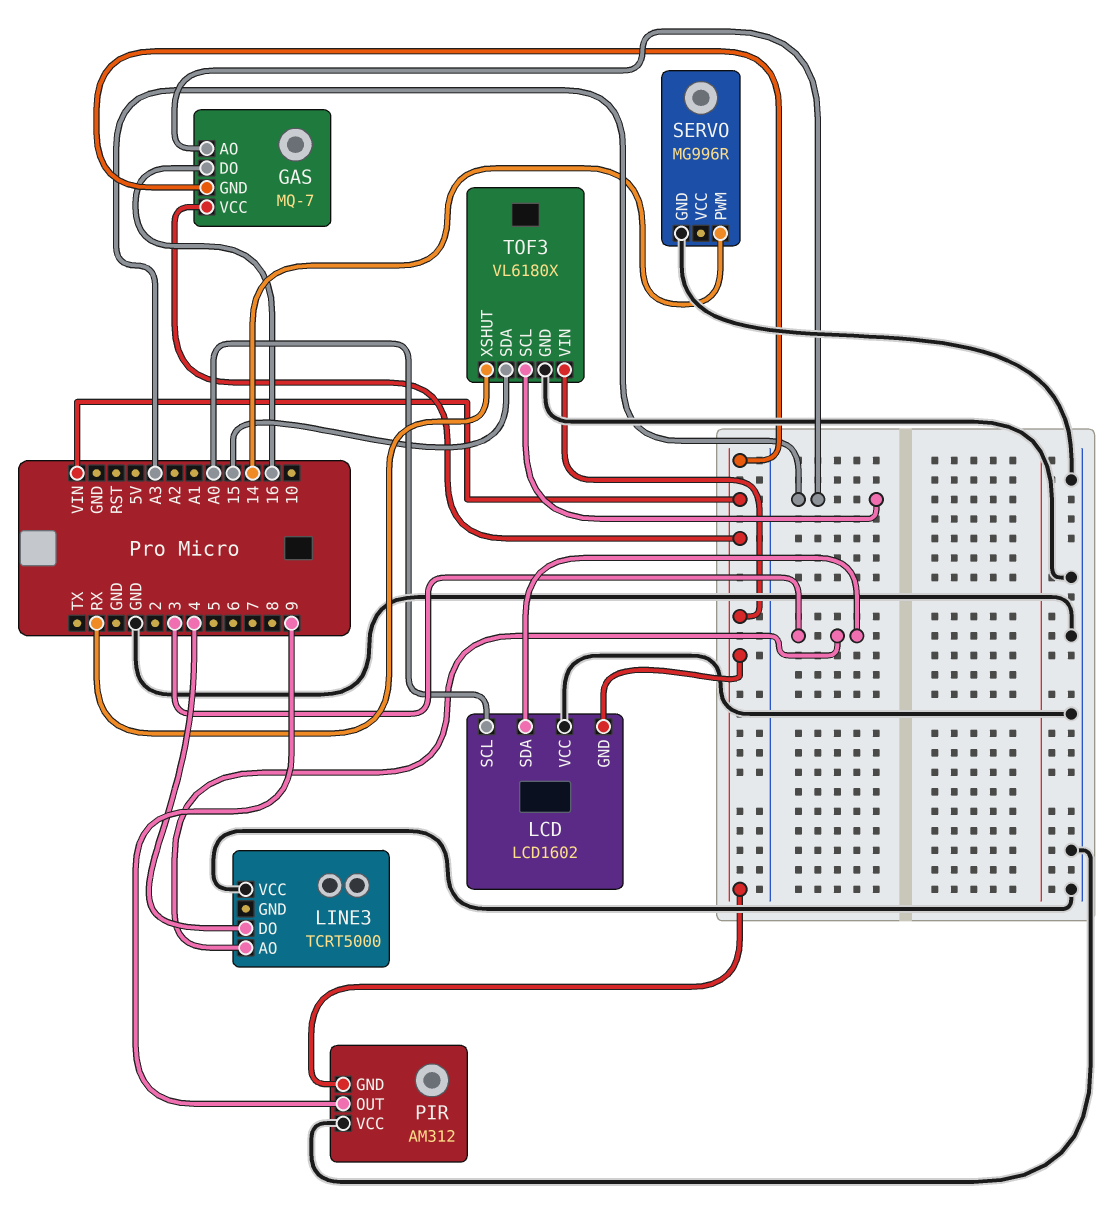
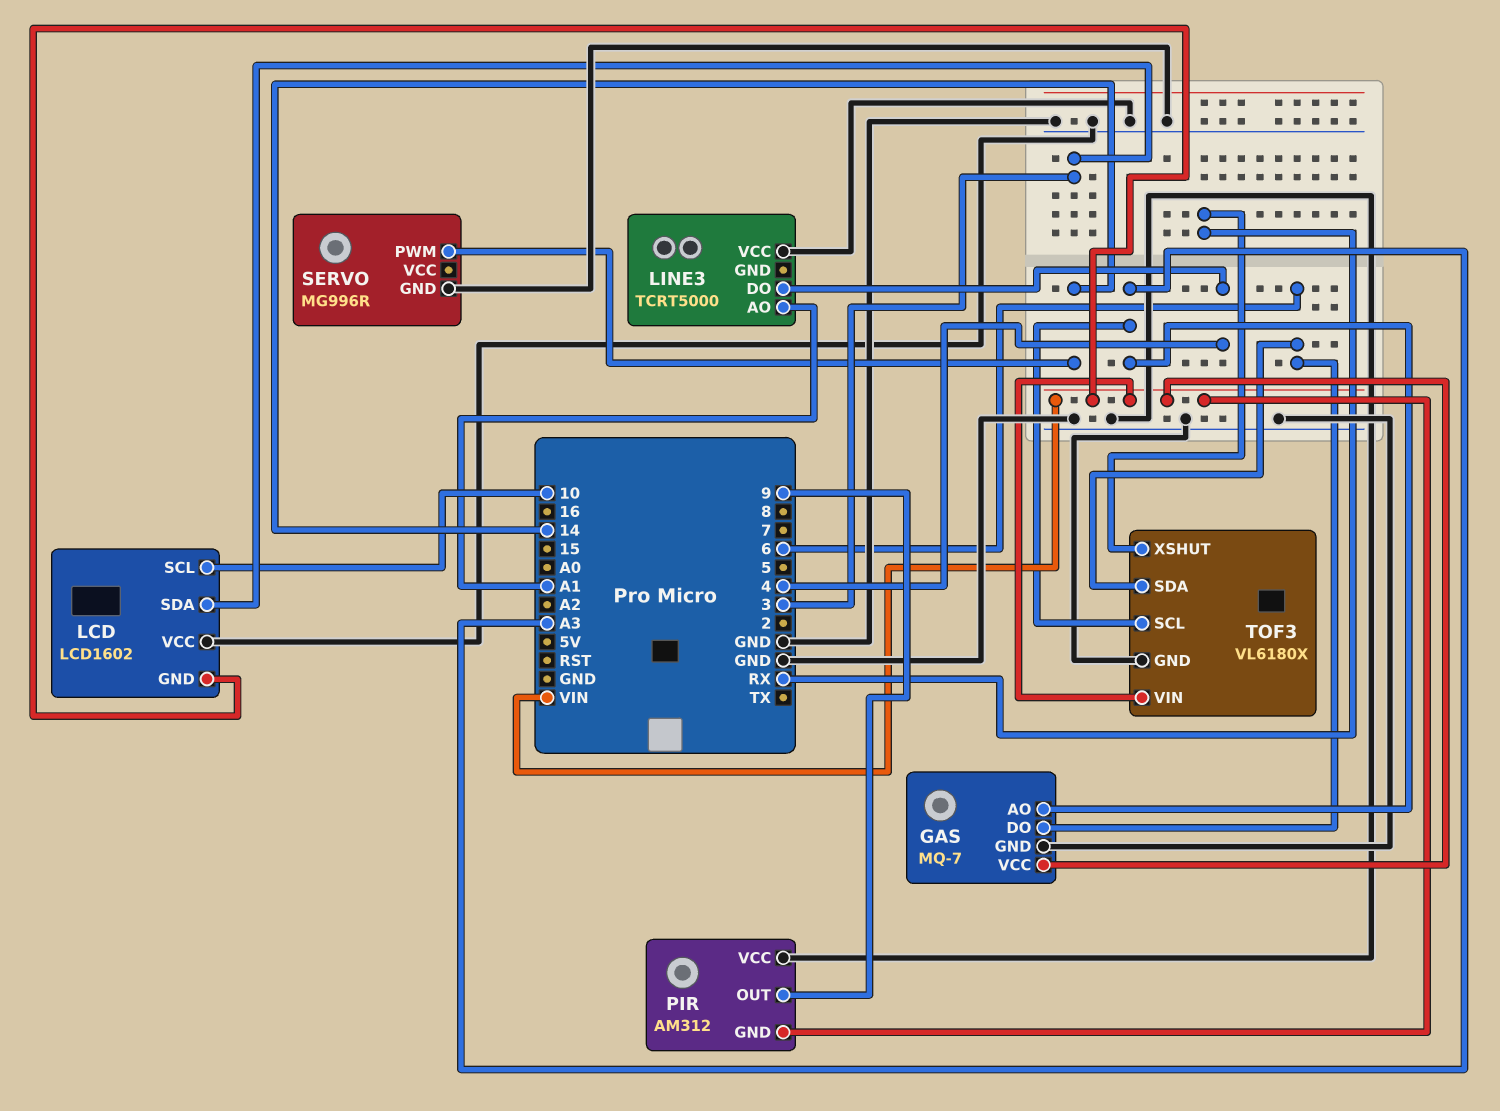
GAS pin DO: 16 -> 6
GAS pin GND: VIN -> GND
LCD pin SCL: A0 -> 10
LINE3 pin AO: 3 -> A1
TOF3 pin SDA: 15 -> 6

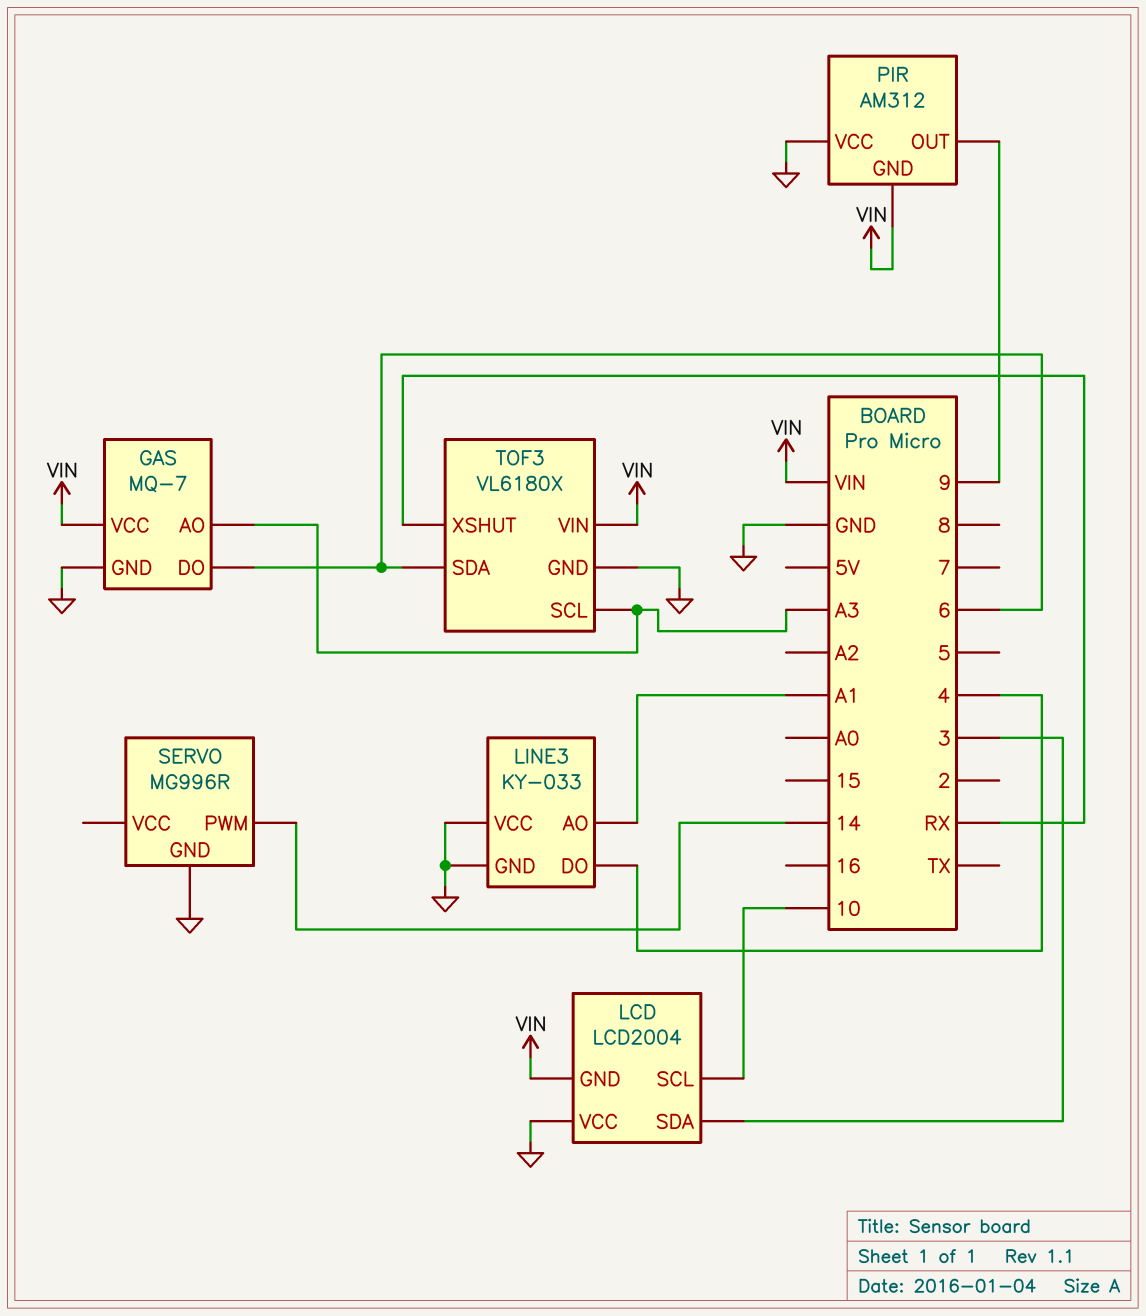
LCD: LCD1602 -> LCD2004
LINE3: TCRT5000 -> KY-033
LINE3 pin GND: none -> GND

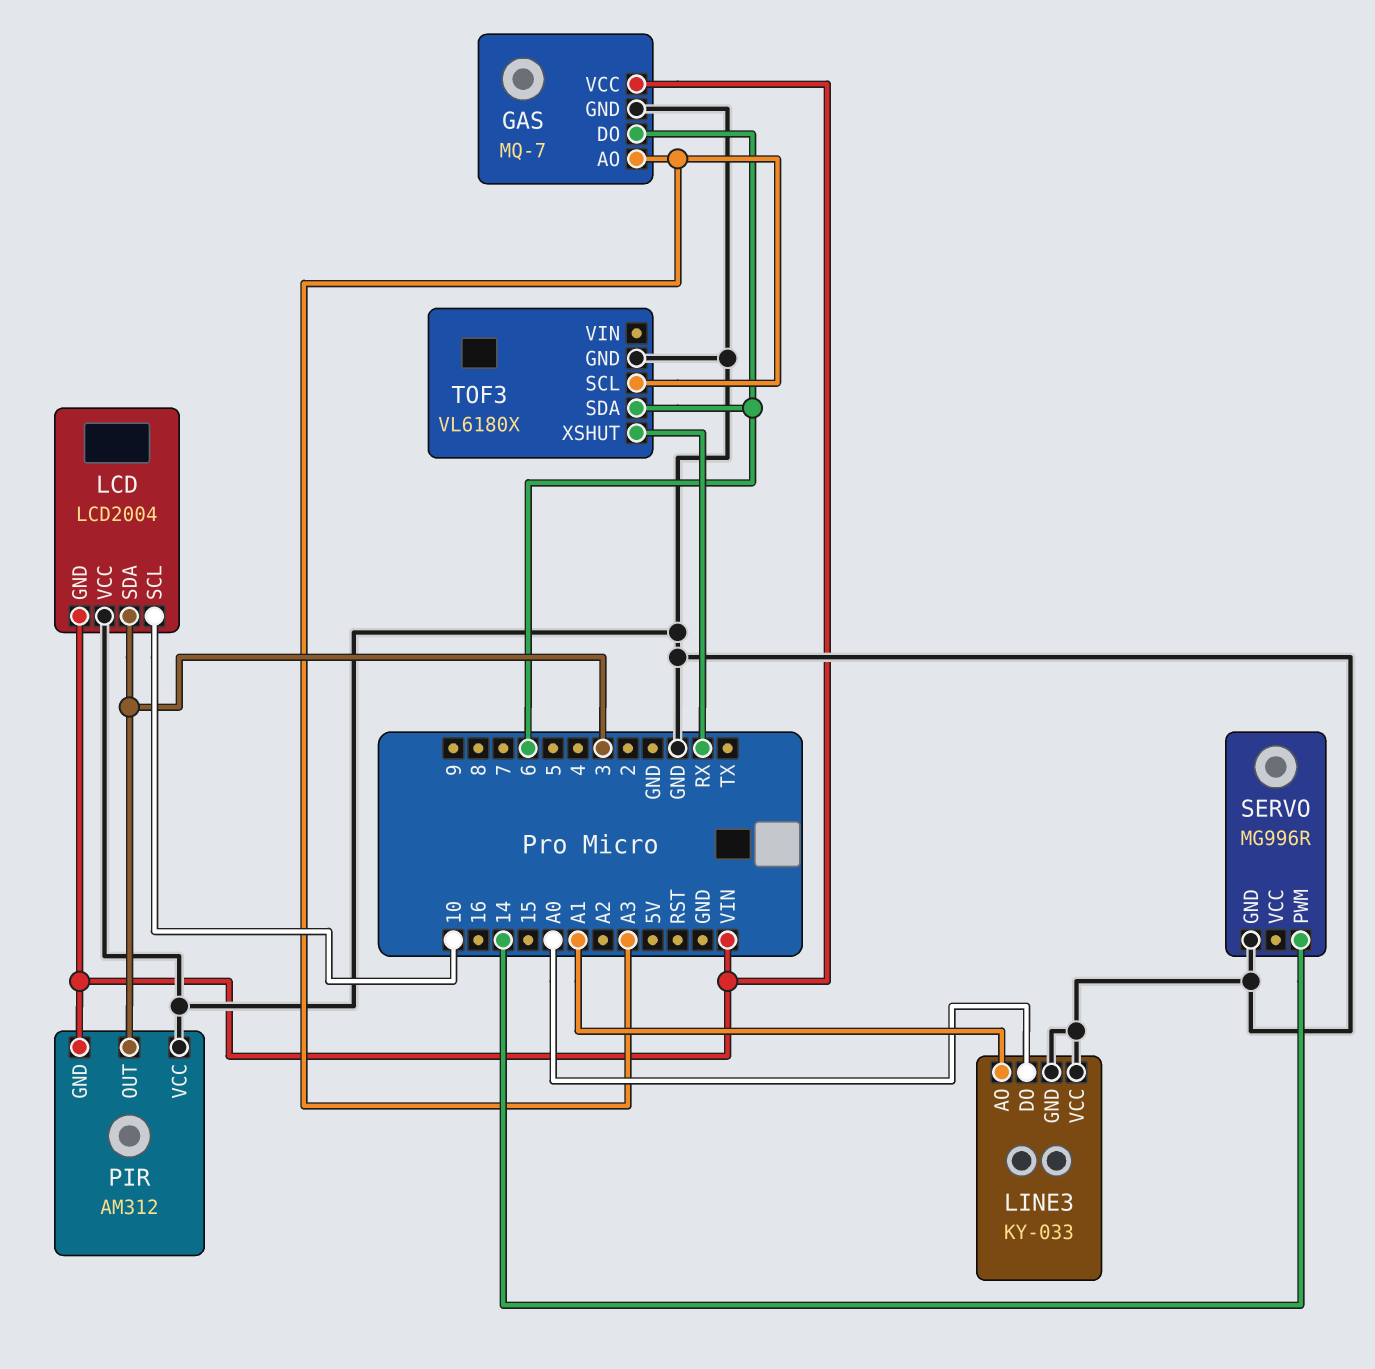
LINE3 pin DO: 4 -> A0
PIR pin OUT: 9 -> 3
TOF3 pin VIN: VIN -> none

